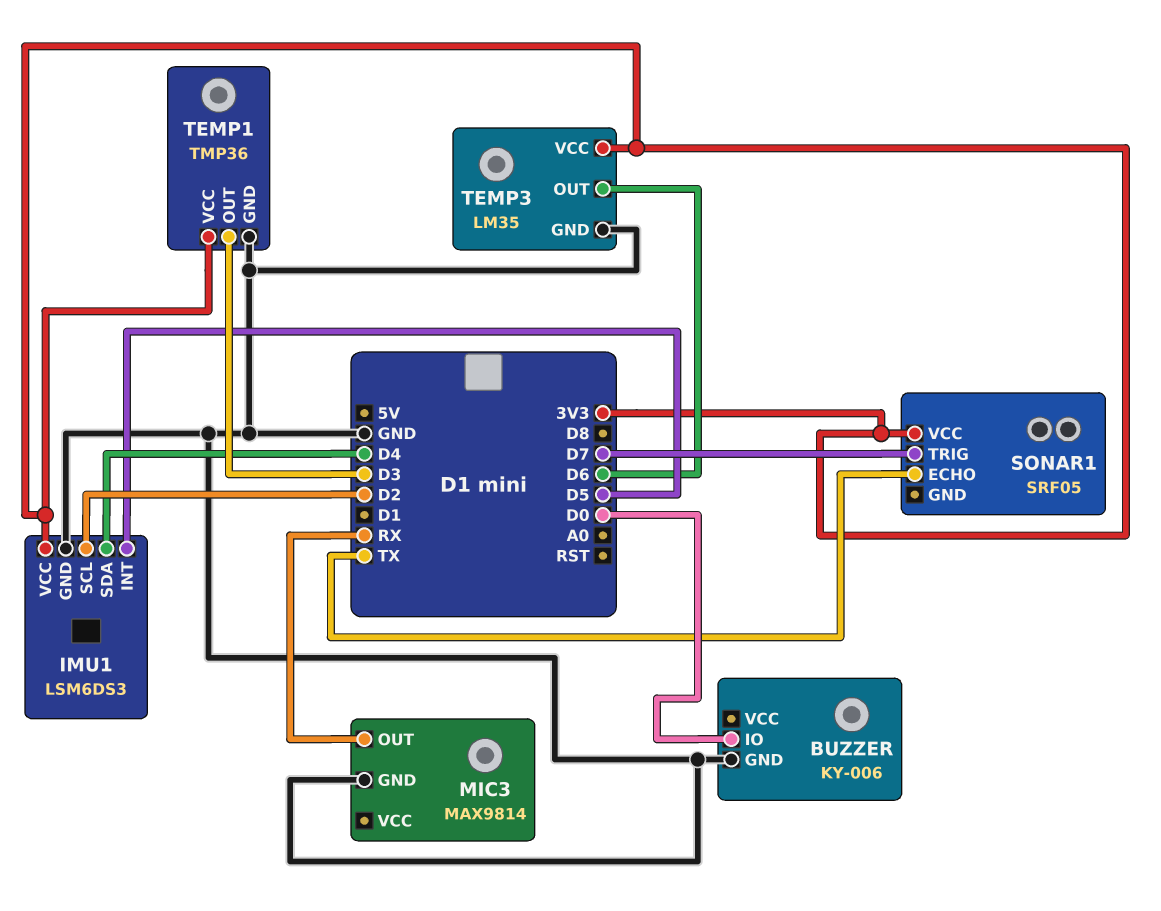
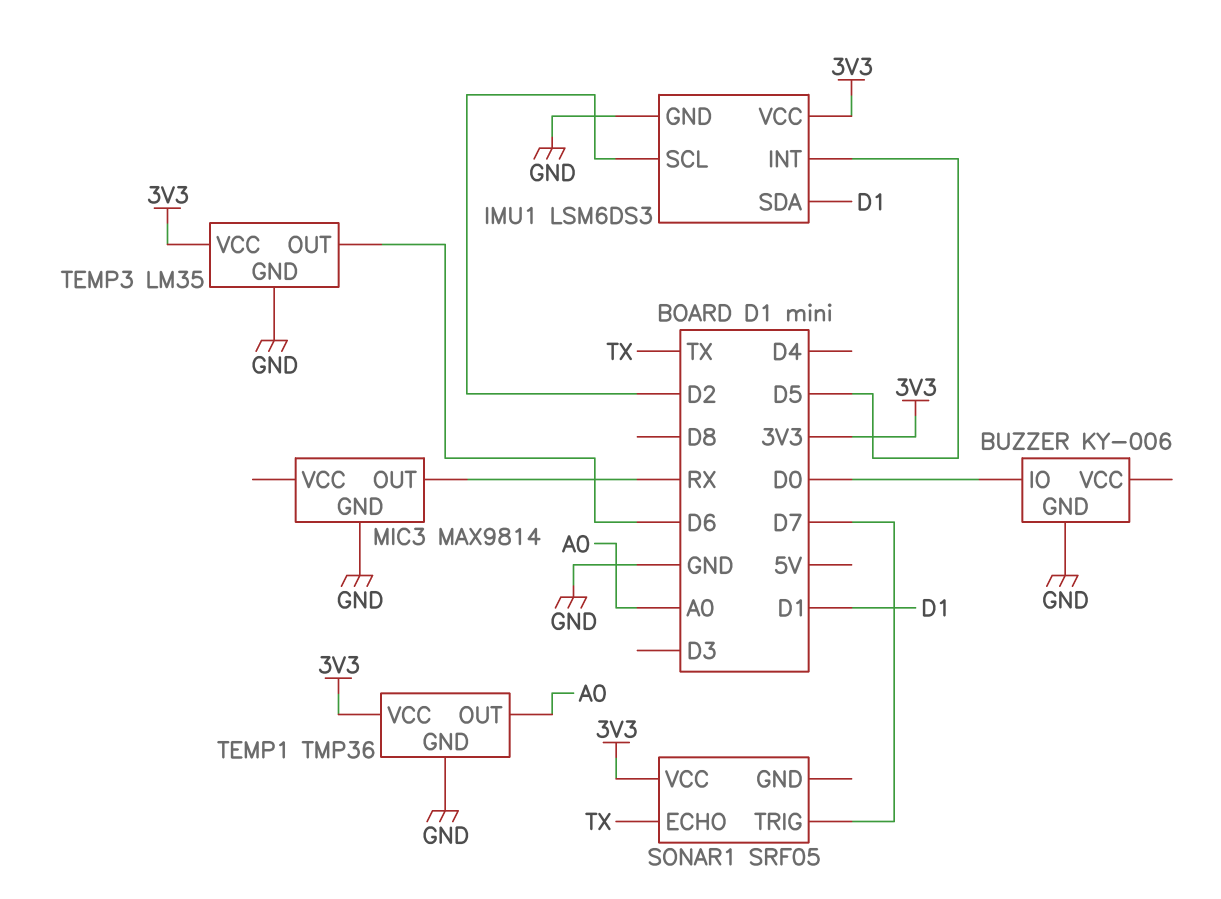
IMU1 pin SDA: D4 -> D1
TEMP1 pin OUT: D3 -> A0

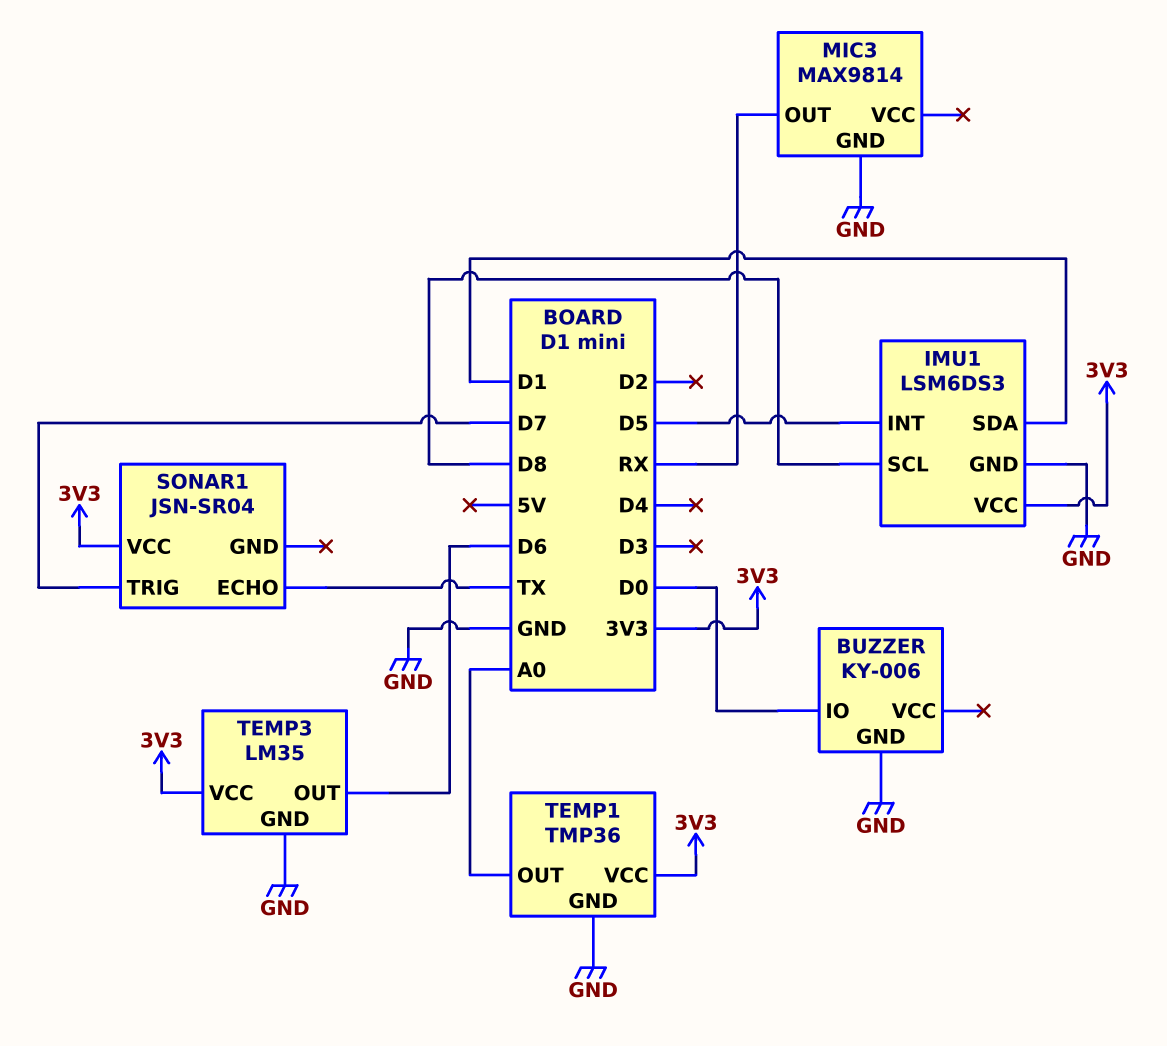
IMU1 pin SCL: D2 -> D8
SONAR1: SRF05 -> JSN-SR04

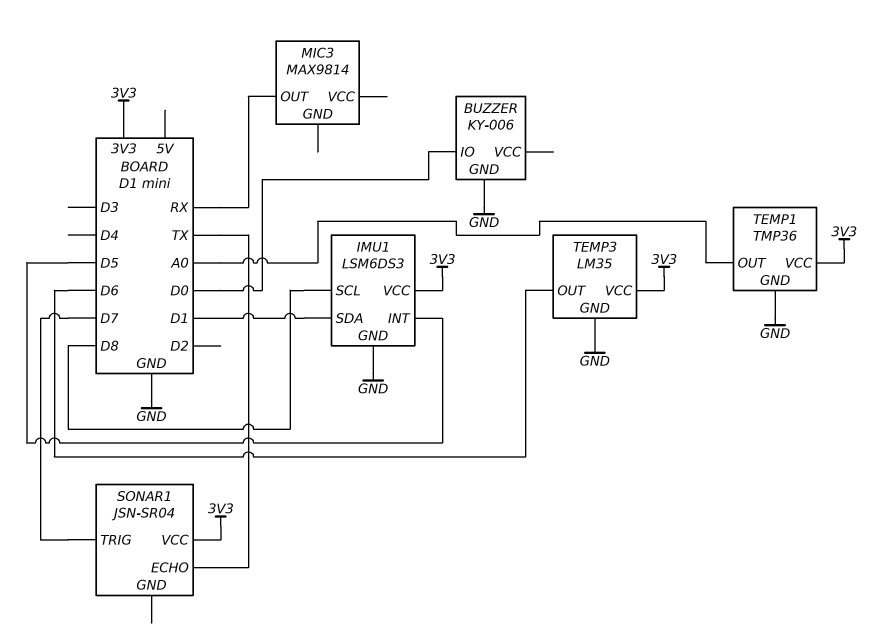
MIC3 pin GND: GND -> none

